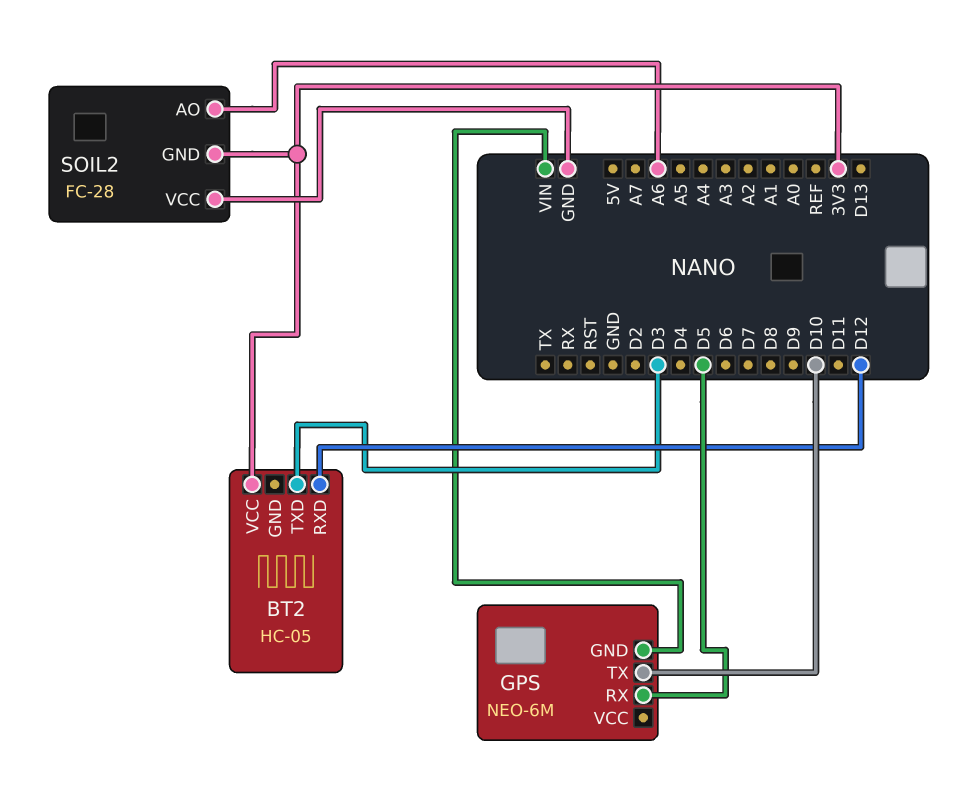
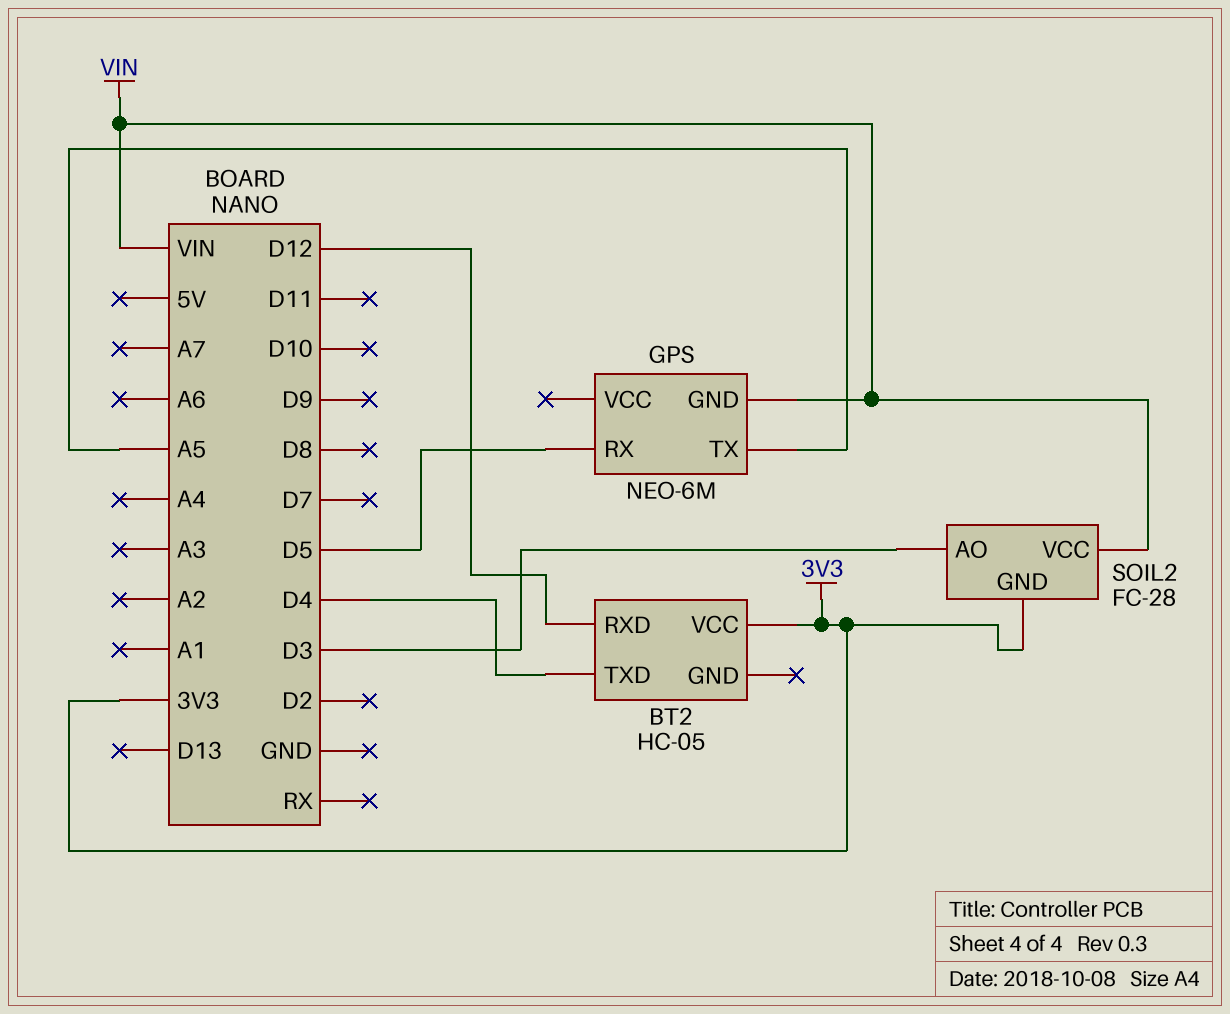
BT2 pin TXD: D3 -> D4
GPS pin TX: D10 -> A5
SOIL2 pin AO: A6 -> D3
SOIL2 pin VCC: GND -> VIN

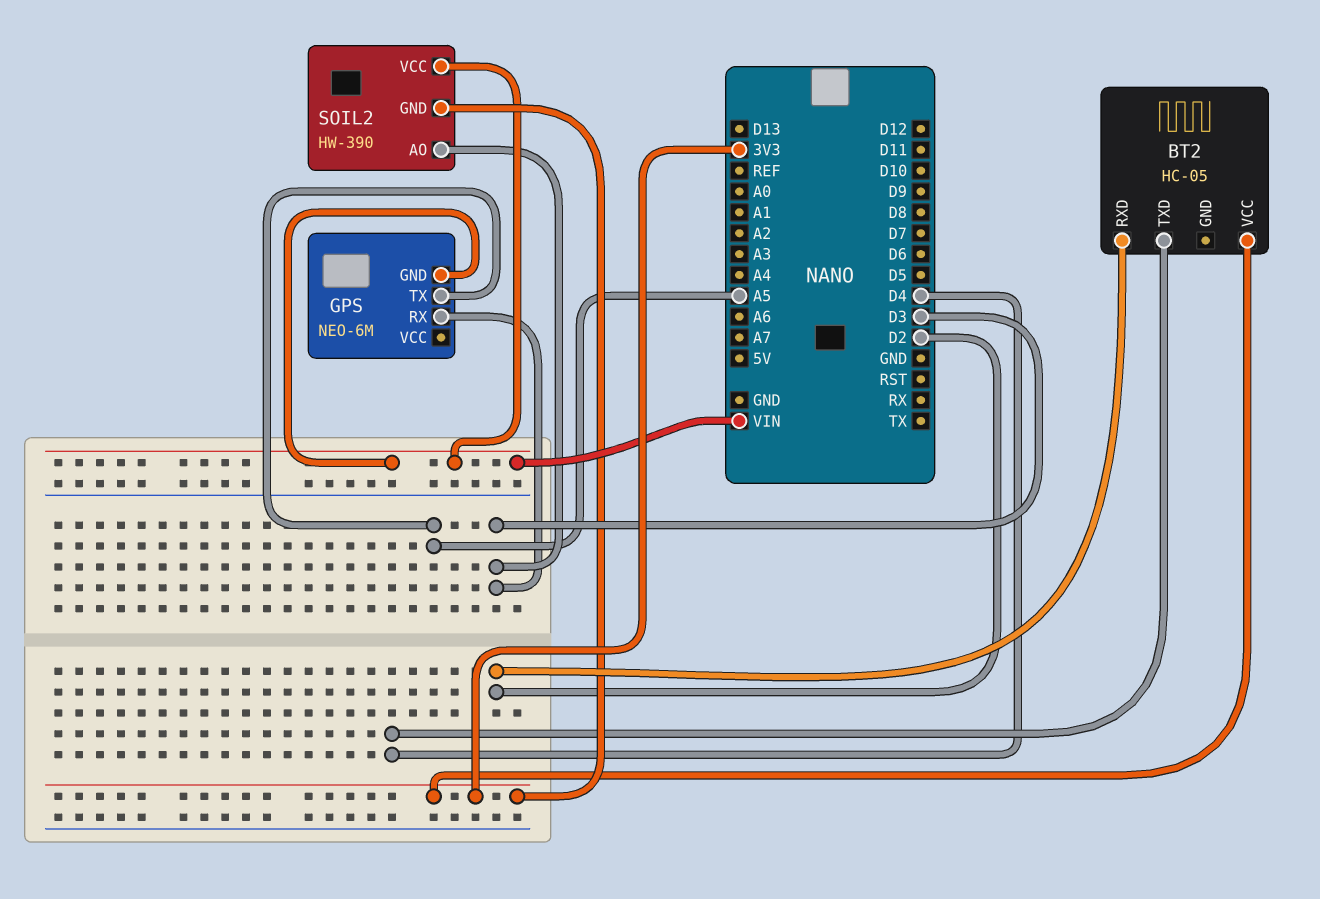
BT2 pin RXD: D12 -> D2
GPS pin RX: D5 -> D3
SOIL2: FC-28 -> HW-390

